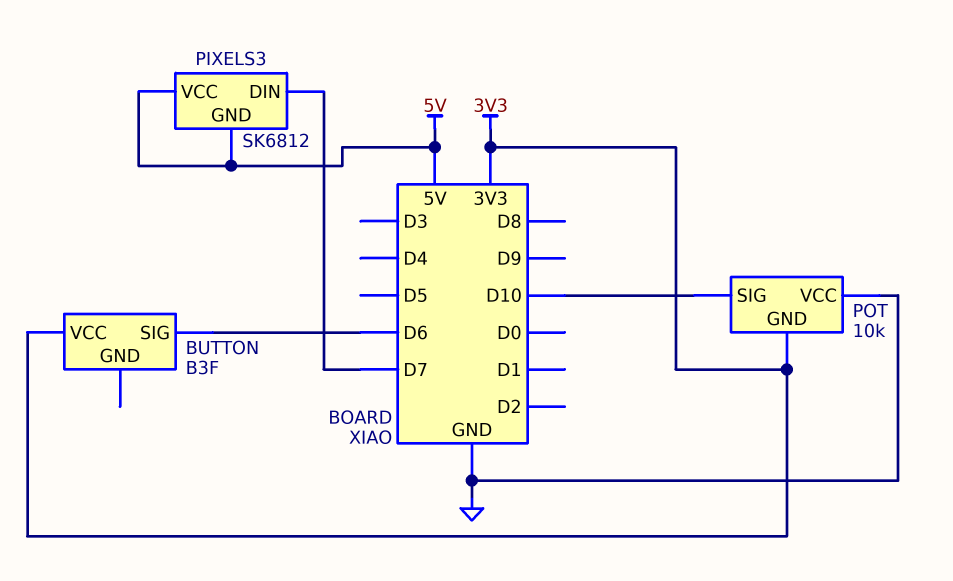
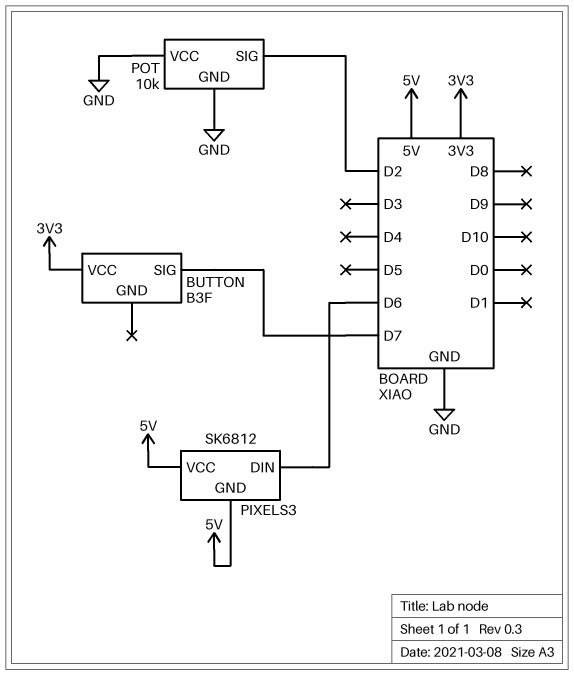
BUTTON pin SIG: D6 -> D7
PIXELS3 pin DIN: D7 -> D6
POT pin GND: 3V3 -> GND
POT pin SIG: D10 -> D2

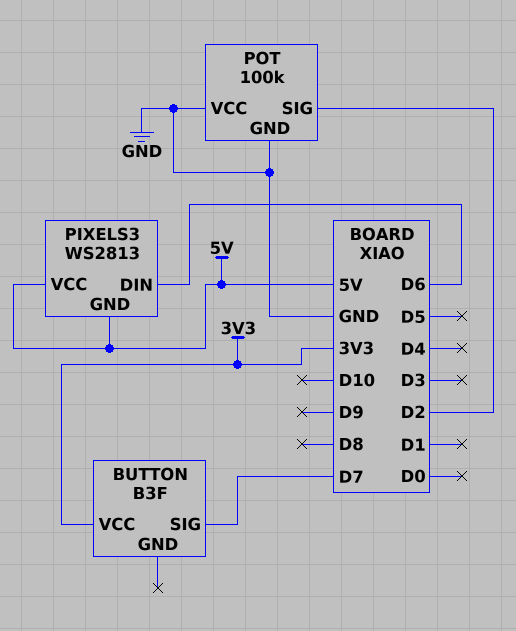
PIXELS3: SK6812 -> WS2813
POT: 10k -> 100k

